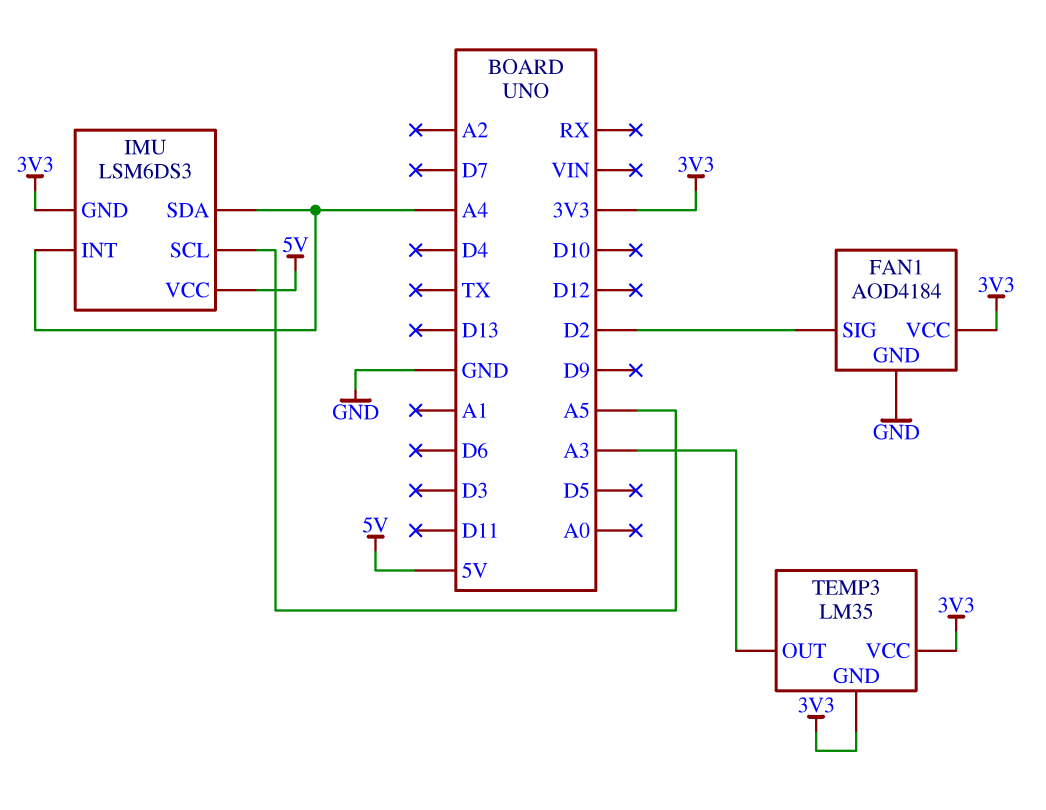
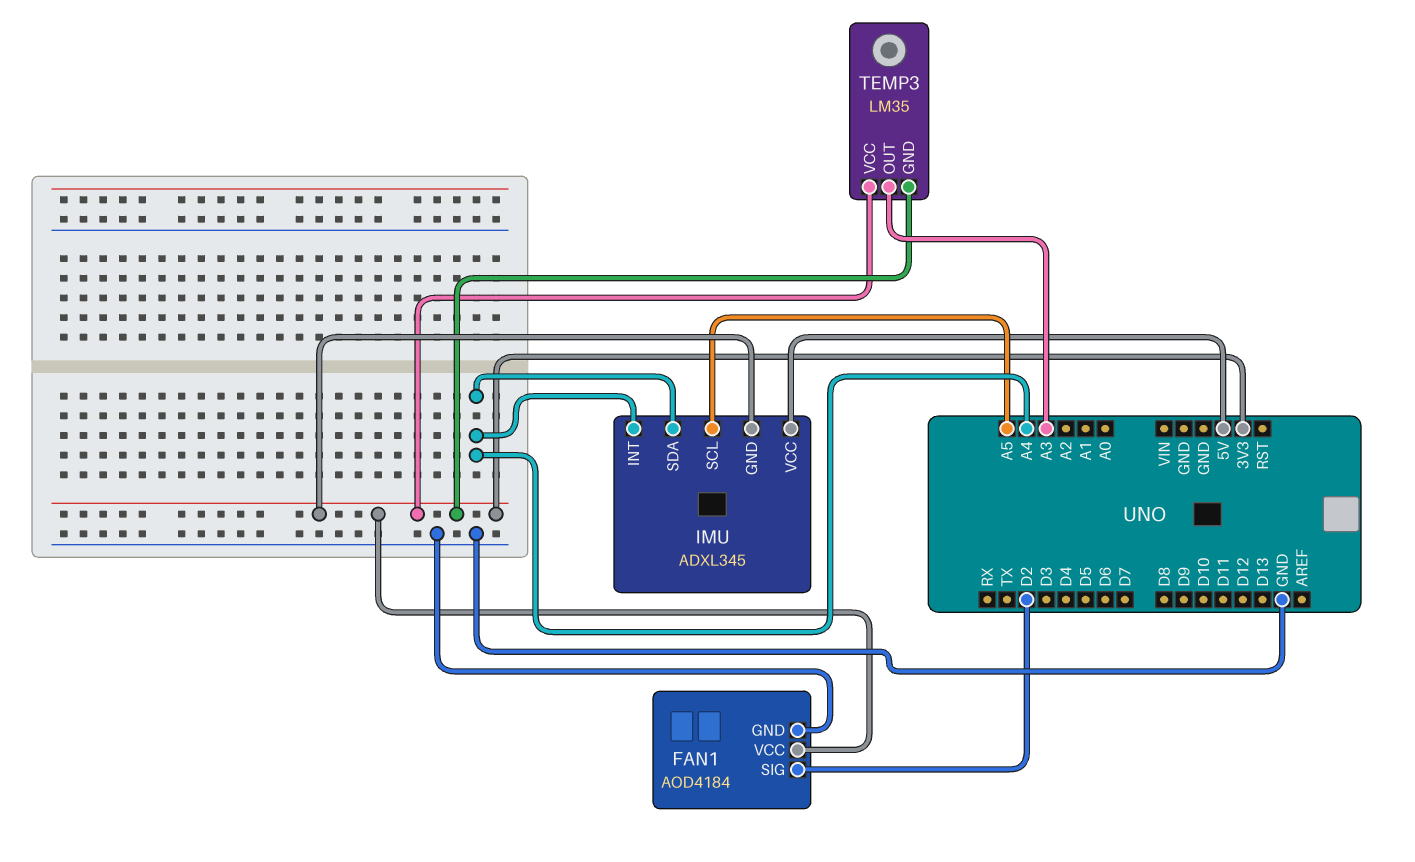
IMU: LSM6DS3 -> ADXL345

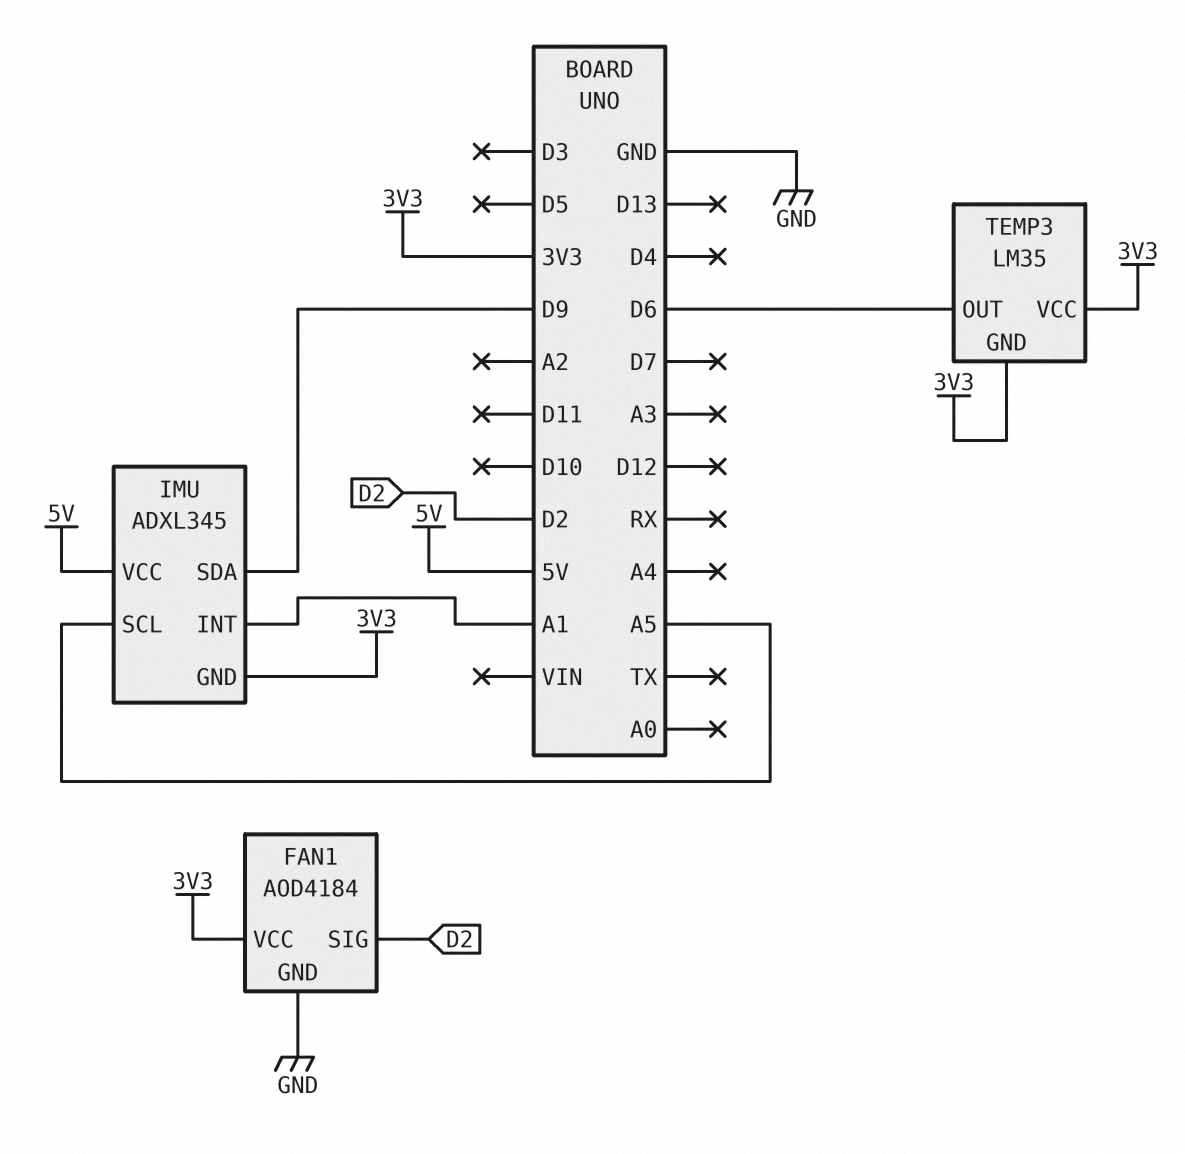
IMU pin INT: A4 -> A1
IMU pin SDA: A4 -> D9
TEMP3 pin OUT: A3 -> D6

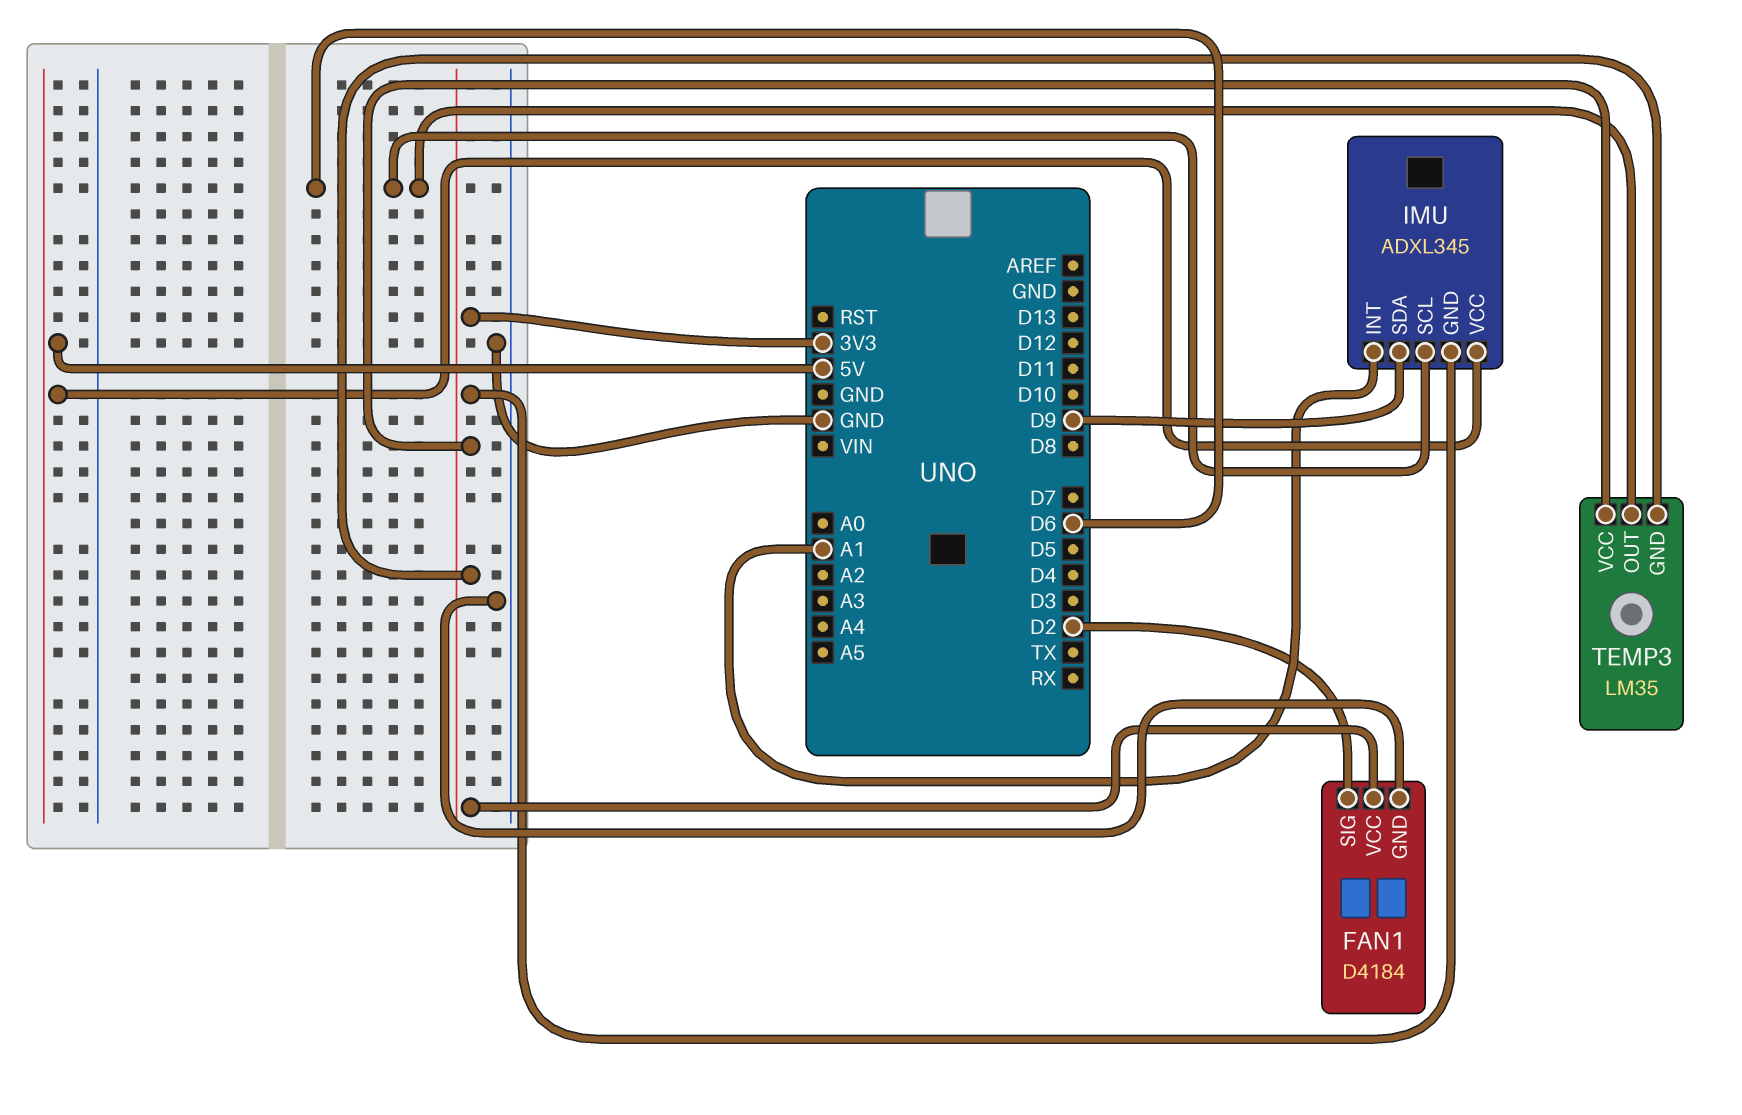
FAN1: AOD4184 -> D4184
IMU pin SCL: A5 -> D6

